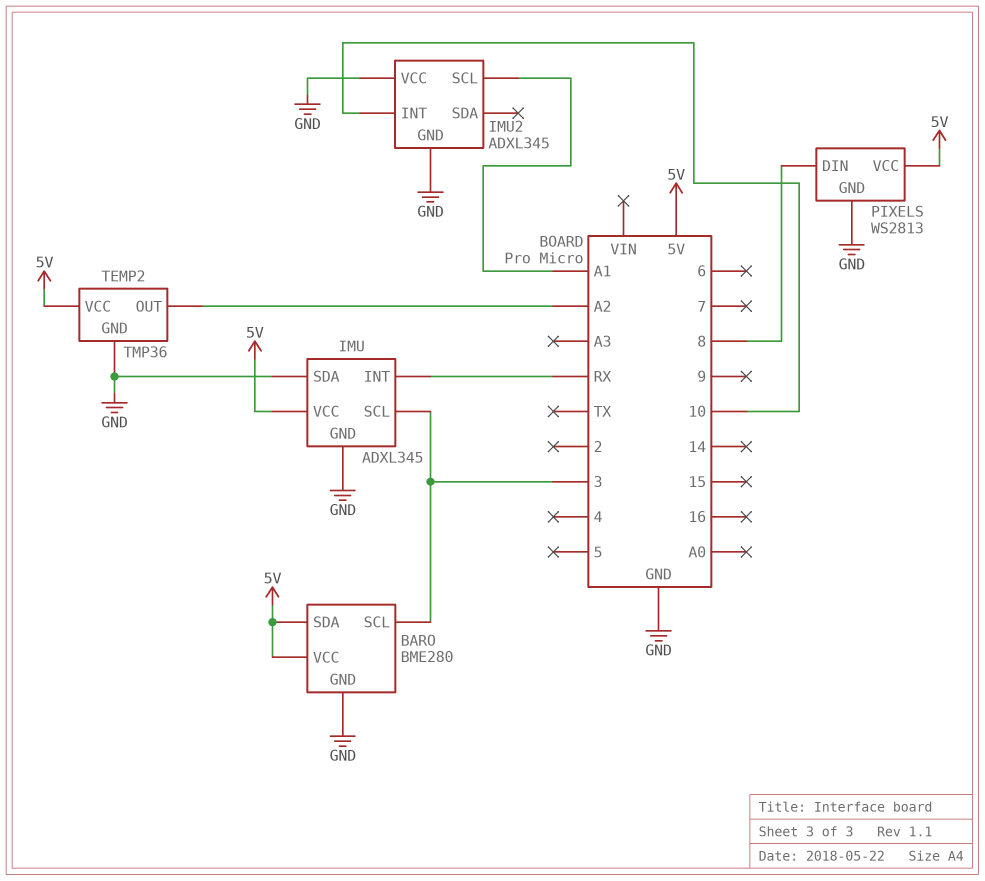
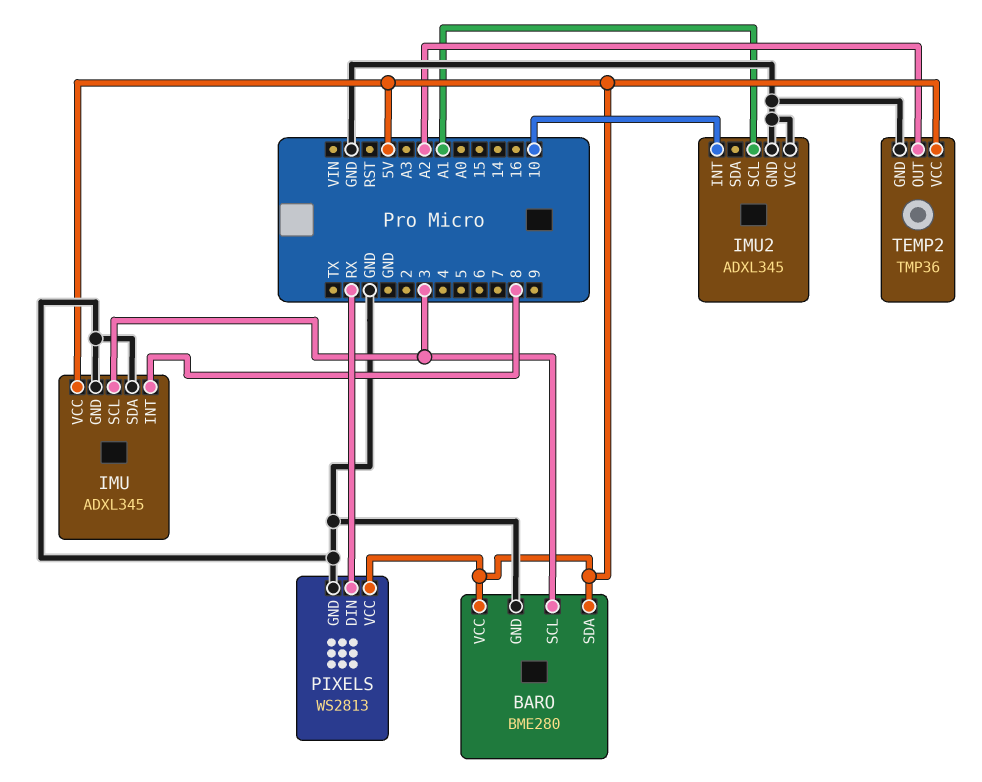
IMU pin INT: RX -> 8
PIXELS pin DIN: 8 -> RX

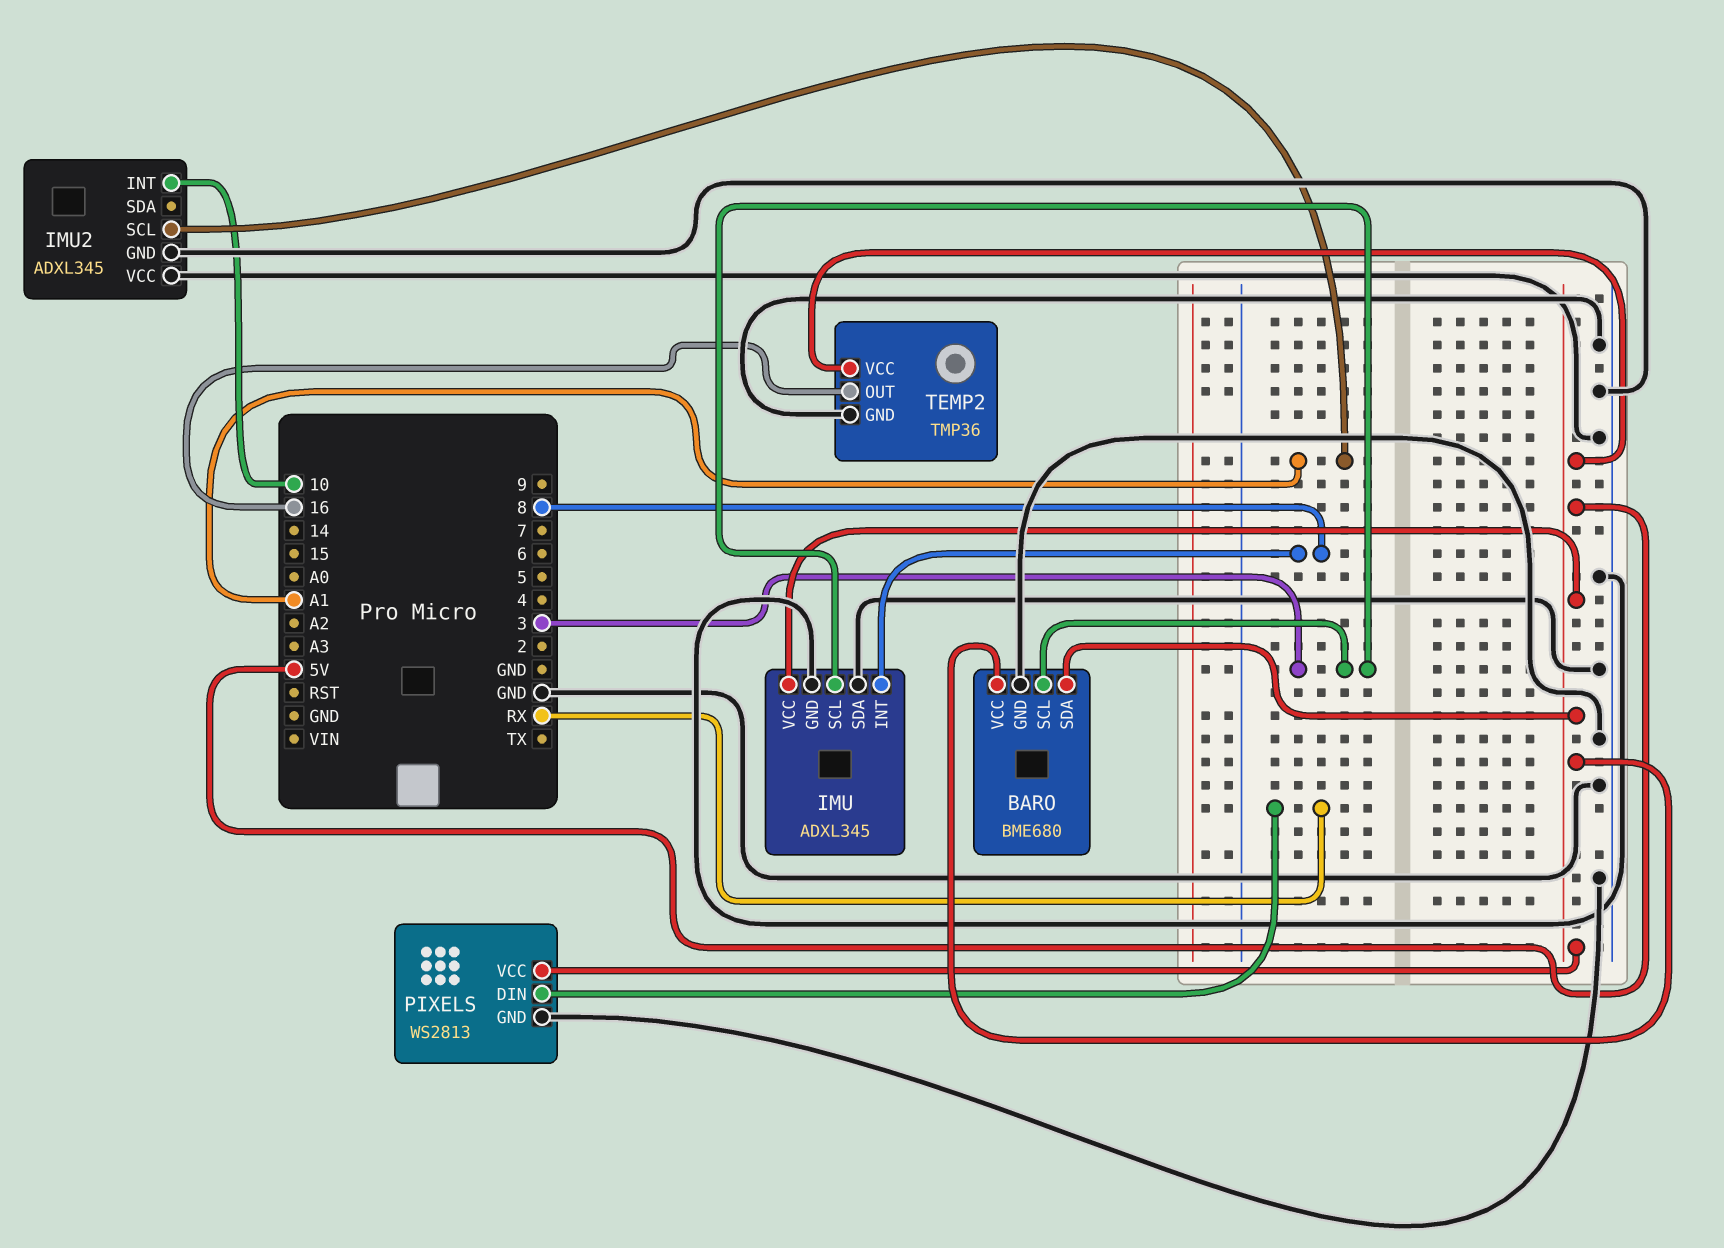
BARO: BME280 -> BME680
TEMP2 pin OUT: A2 -> 16

